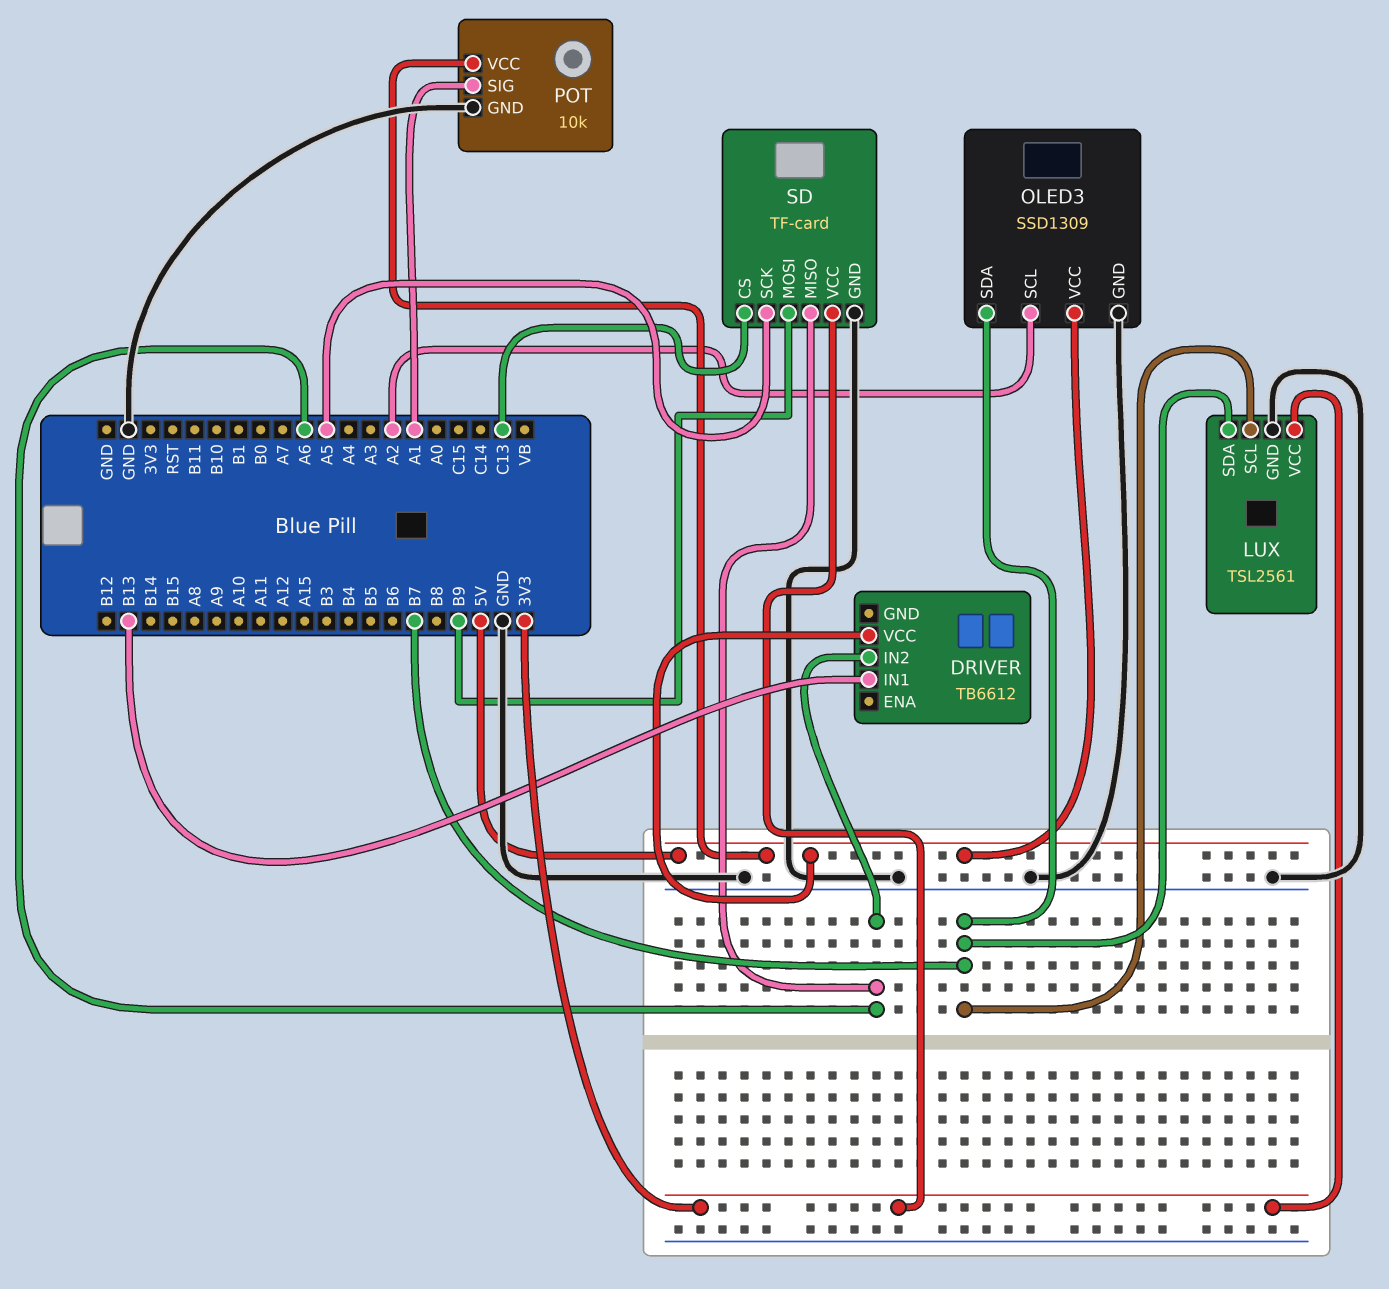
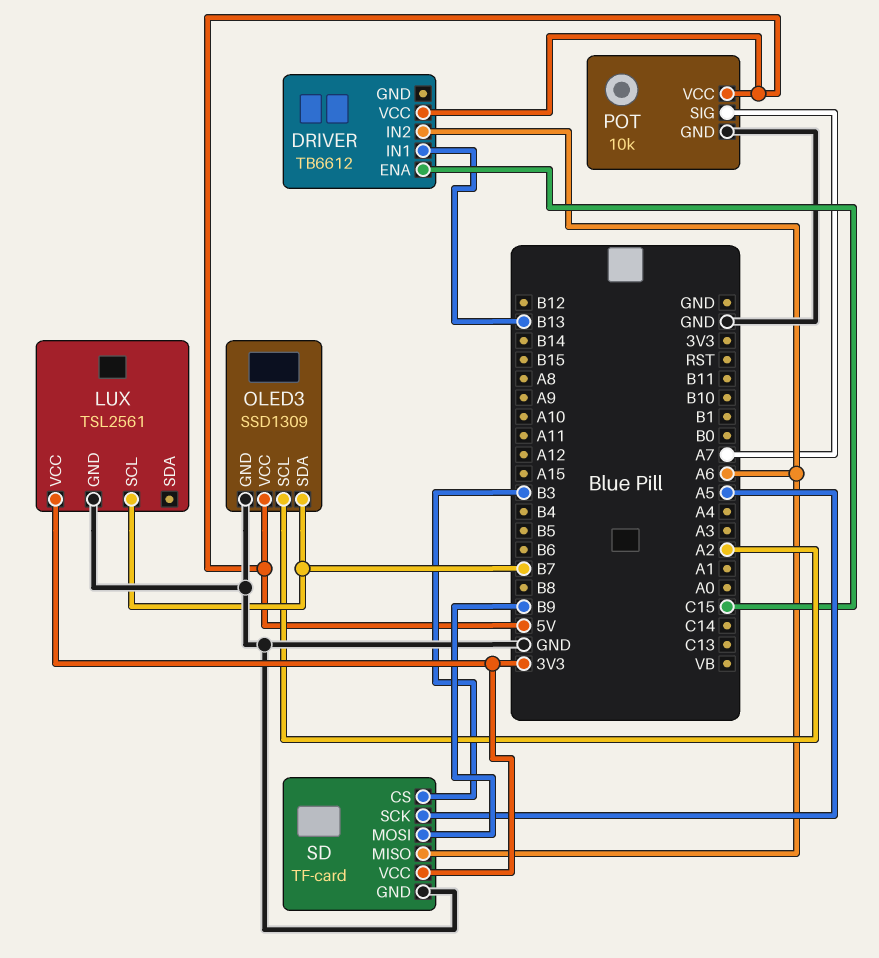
DRIVER pin ENA: none -> C15
LUX pin SDA: B7 -> none
POT pin SIG: A1 -> A7
SD pin CS: C13 -> B3

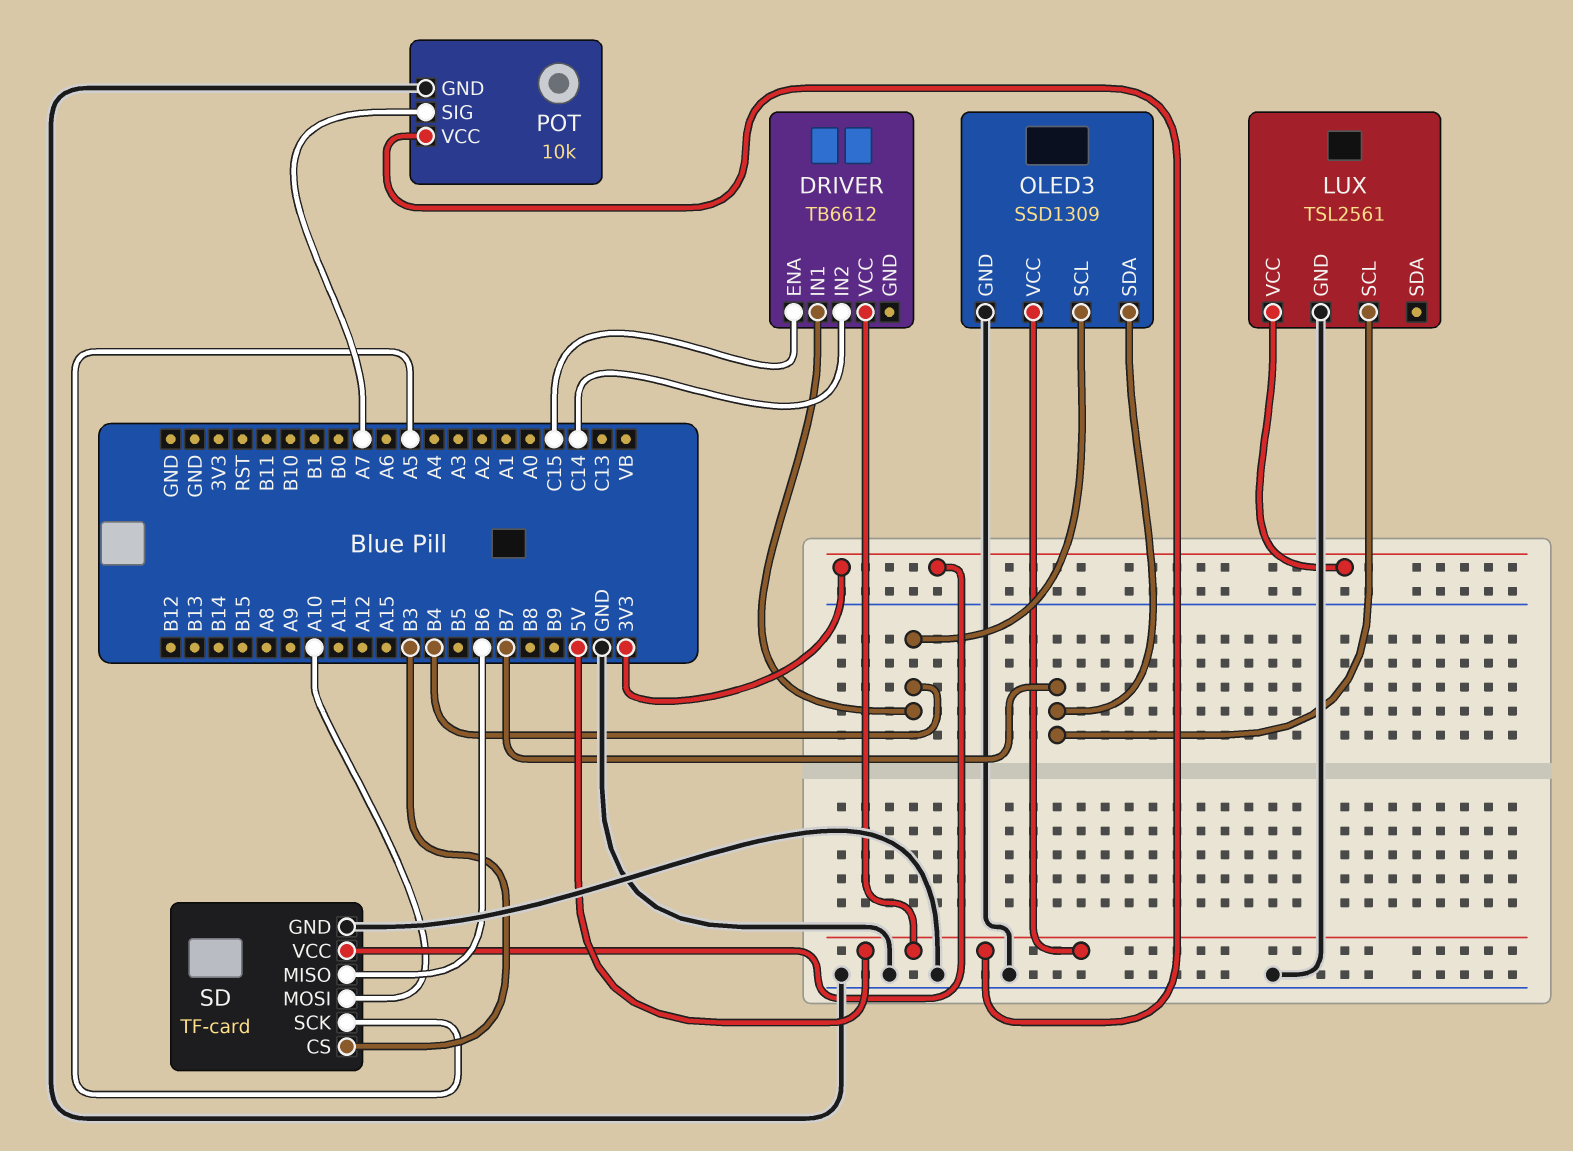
DRIVER pin IN1: B13 -> B4
DRIVER pin IN2: A6 -> C14
OLED3 pin SCL: A2 -> B4
SD pin MISO: A6 -> B6
SD pin MOSI: B9 -> A10

